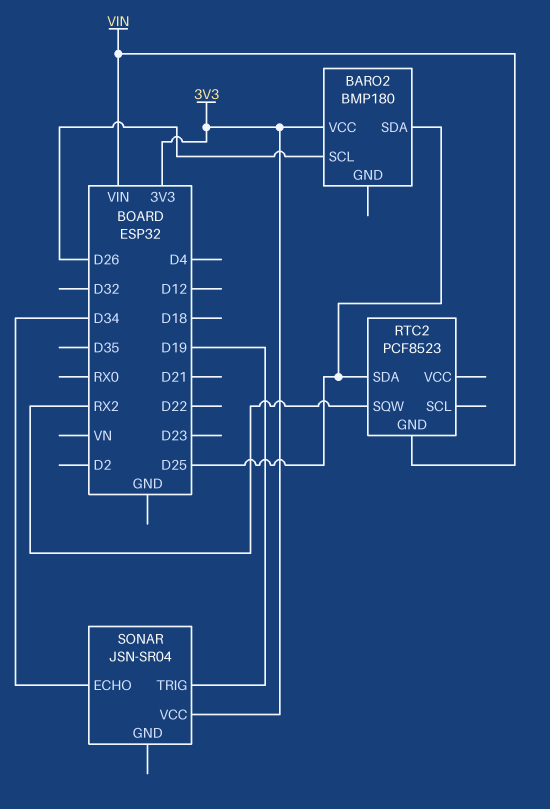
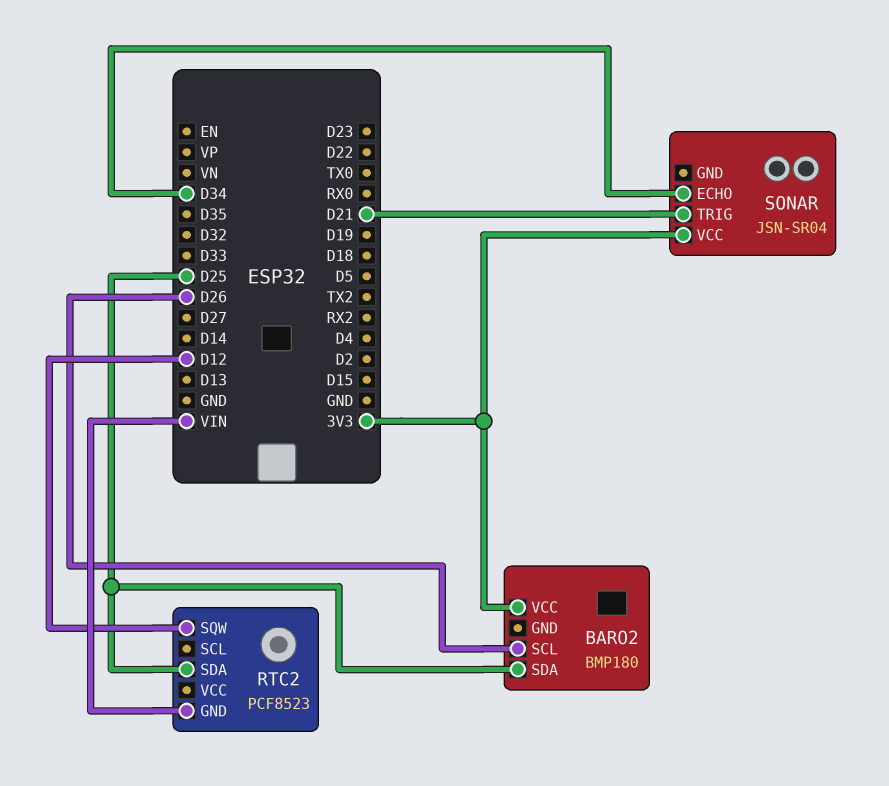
RTC2 pin SQW: RX2 -> D12
SONAR pin TRIG: D19 -> D21

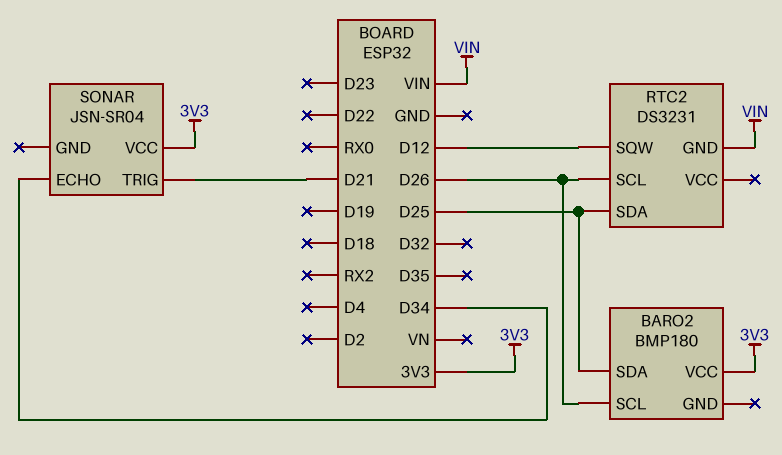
RTC2: PCF8523 -> DS3231
RTC2 pin SCL: none -> D26

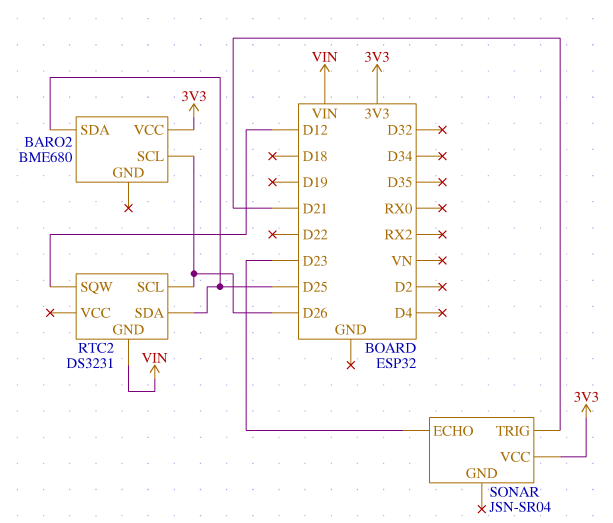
BARO2: BMP180 -> BME680
SONAR pin ECHO: D34 -> D23

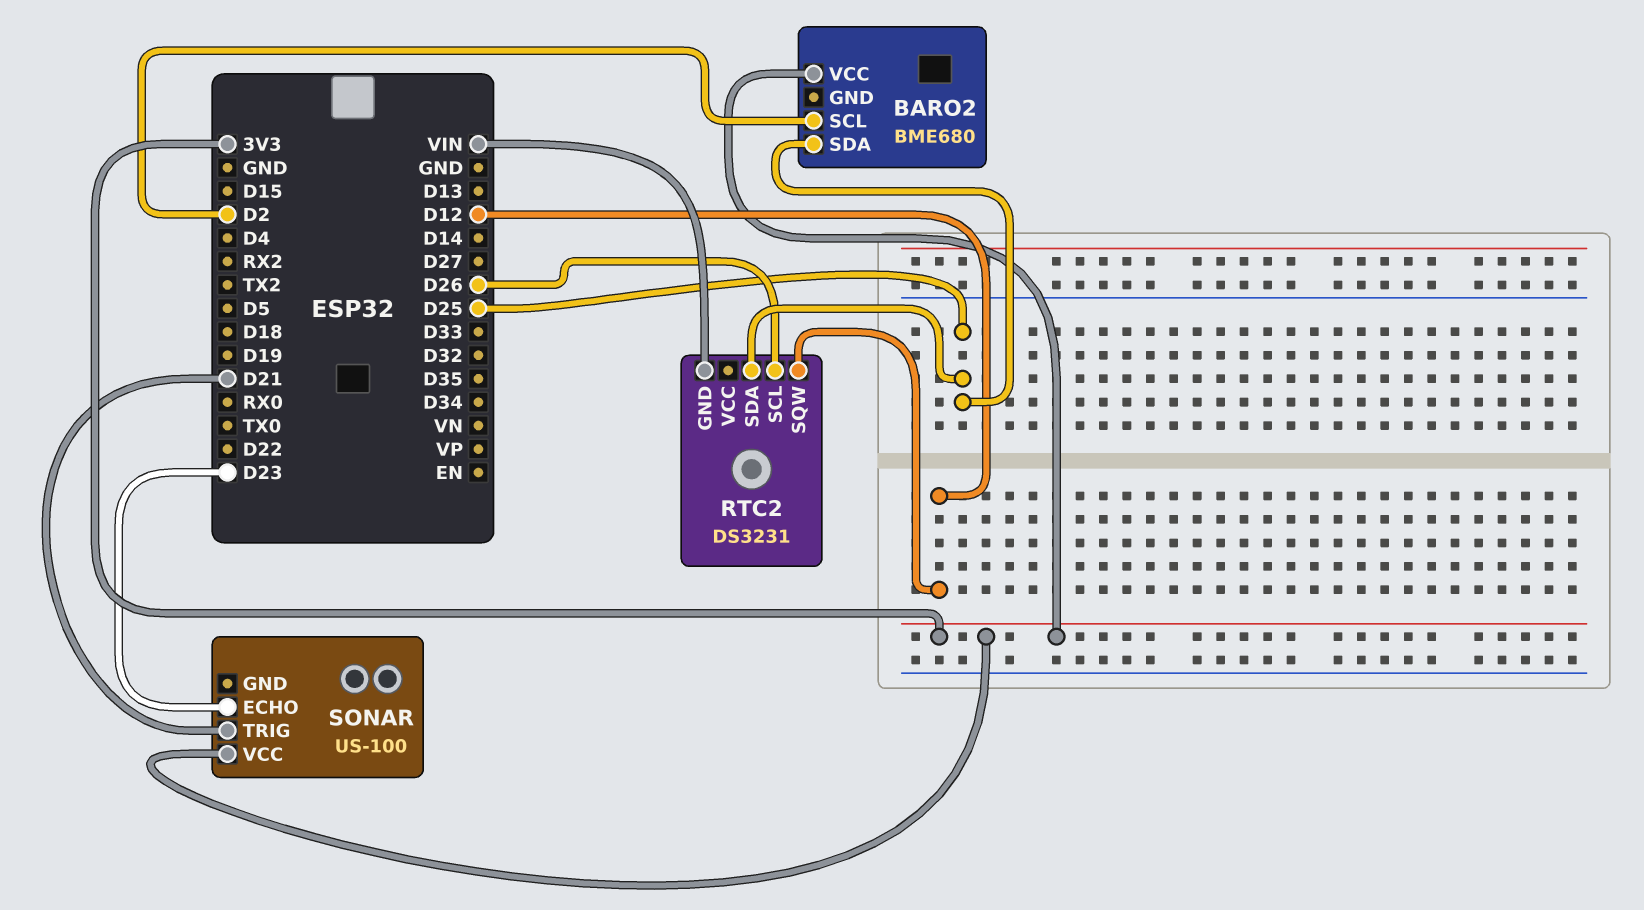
BARO2 pin SCL: D26 -> D2
SONAR: JSN-SR04 -> US-100

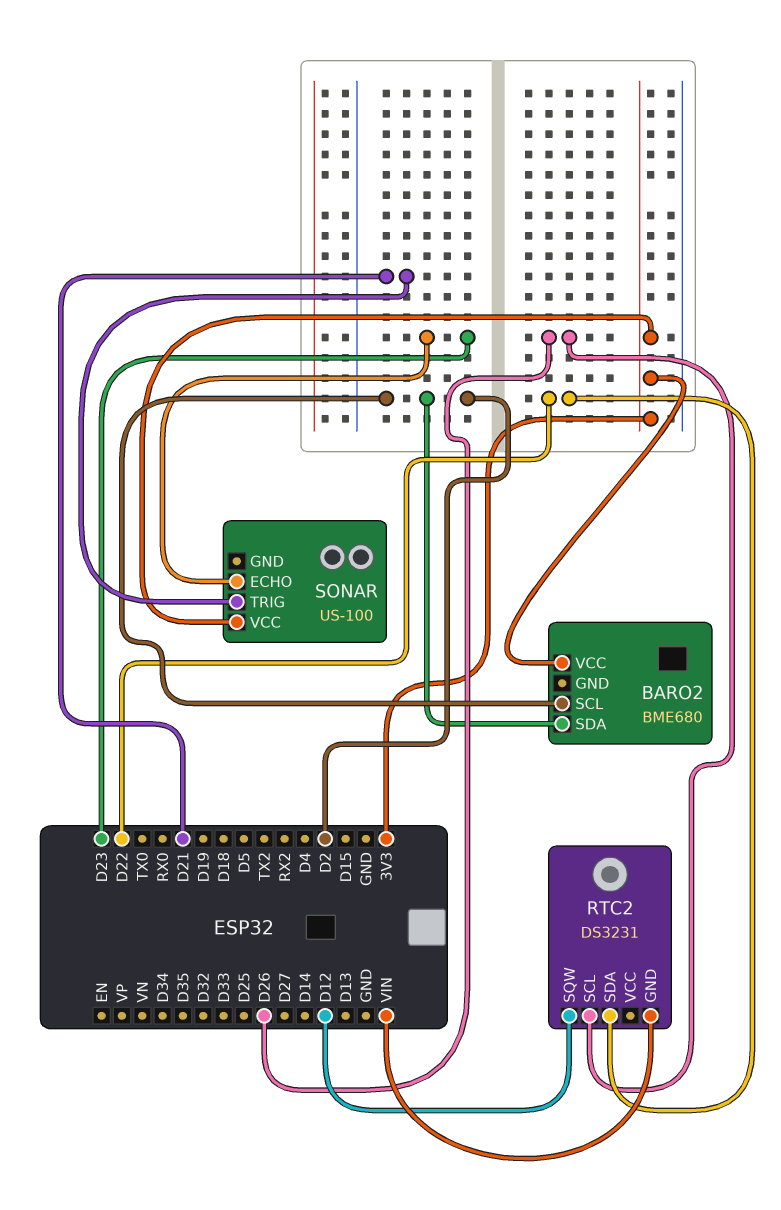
BARO2 pin SDA: D25 -> D2
RTC2 pin SDA: D25 -> D22

